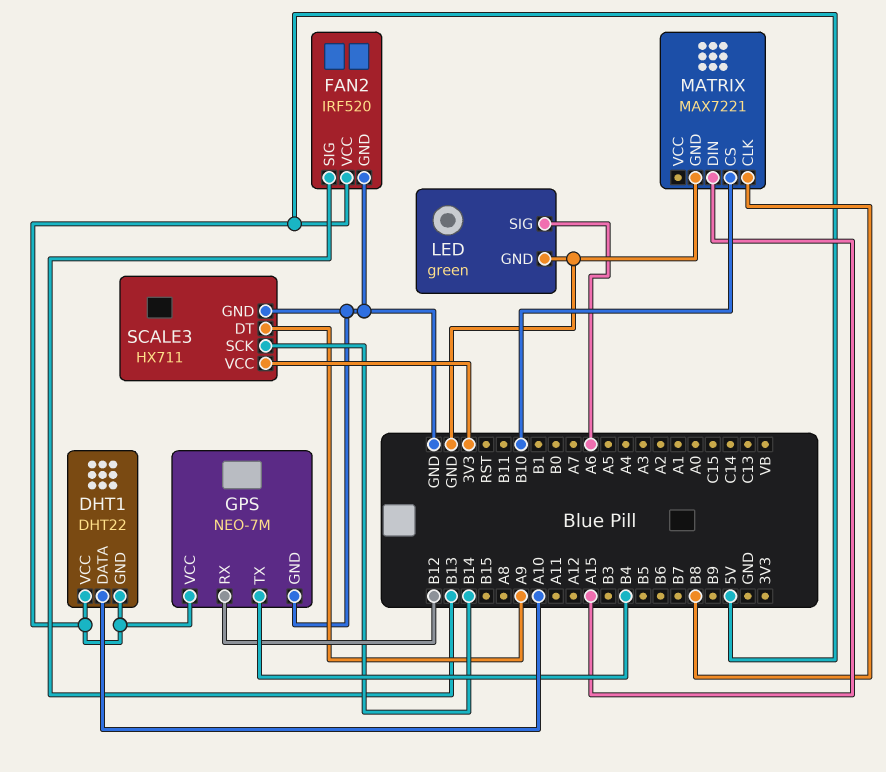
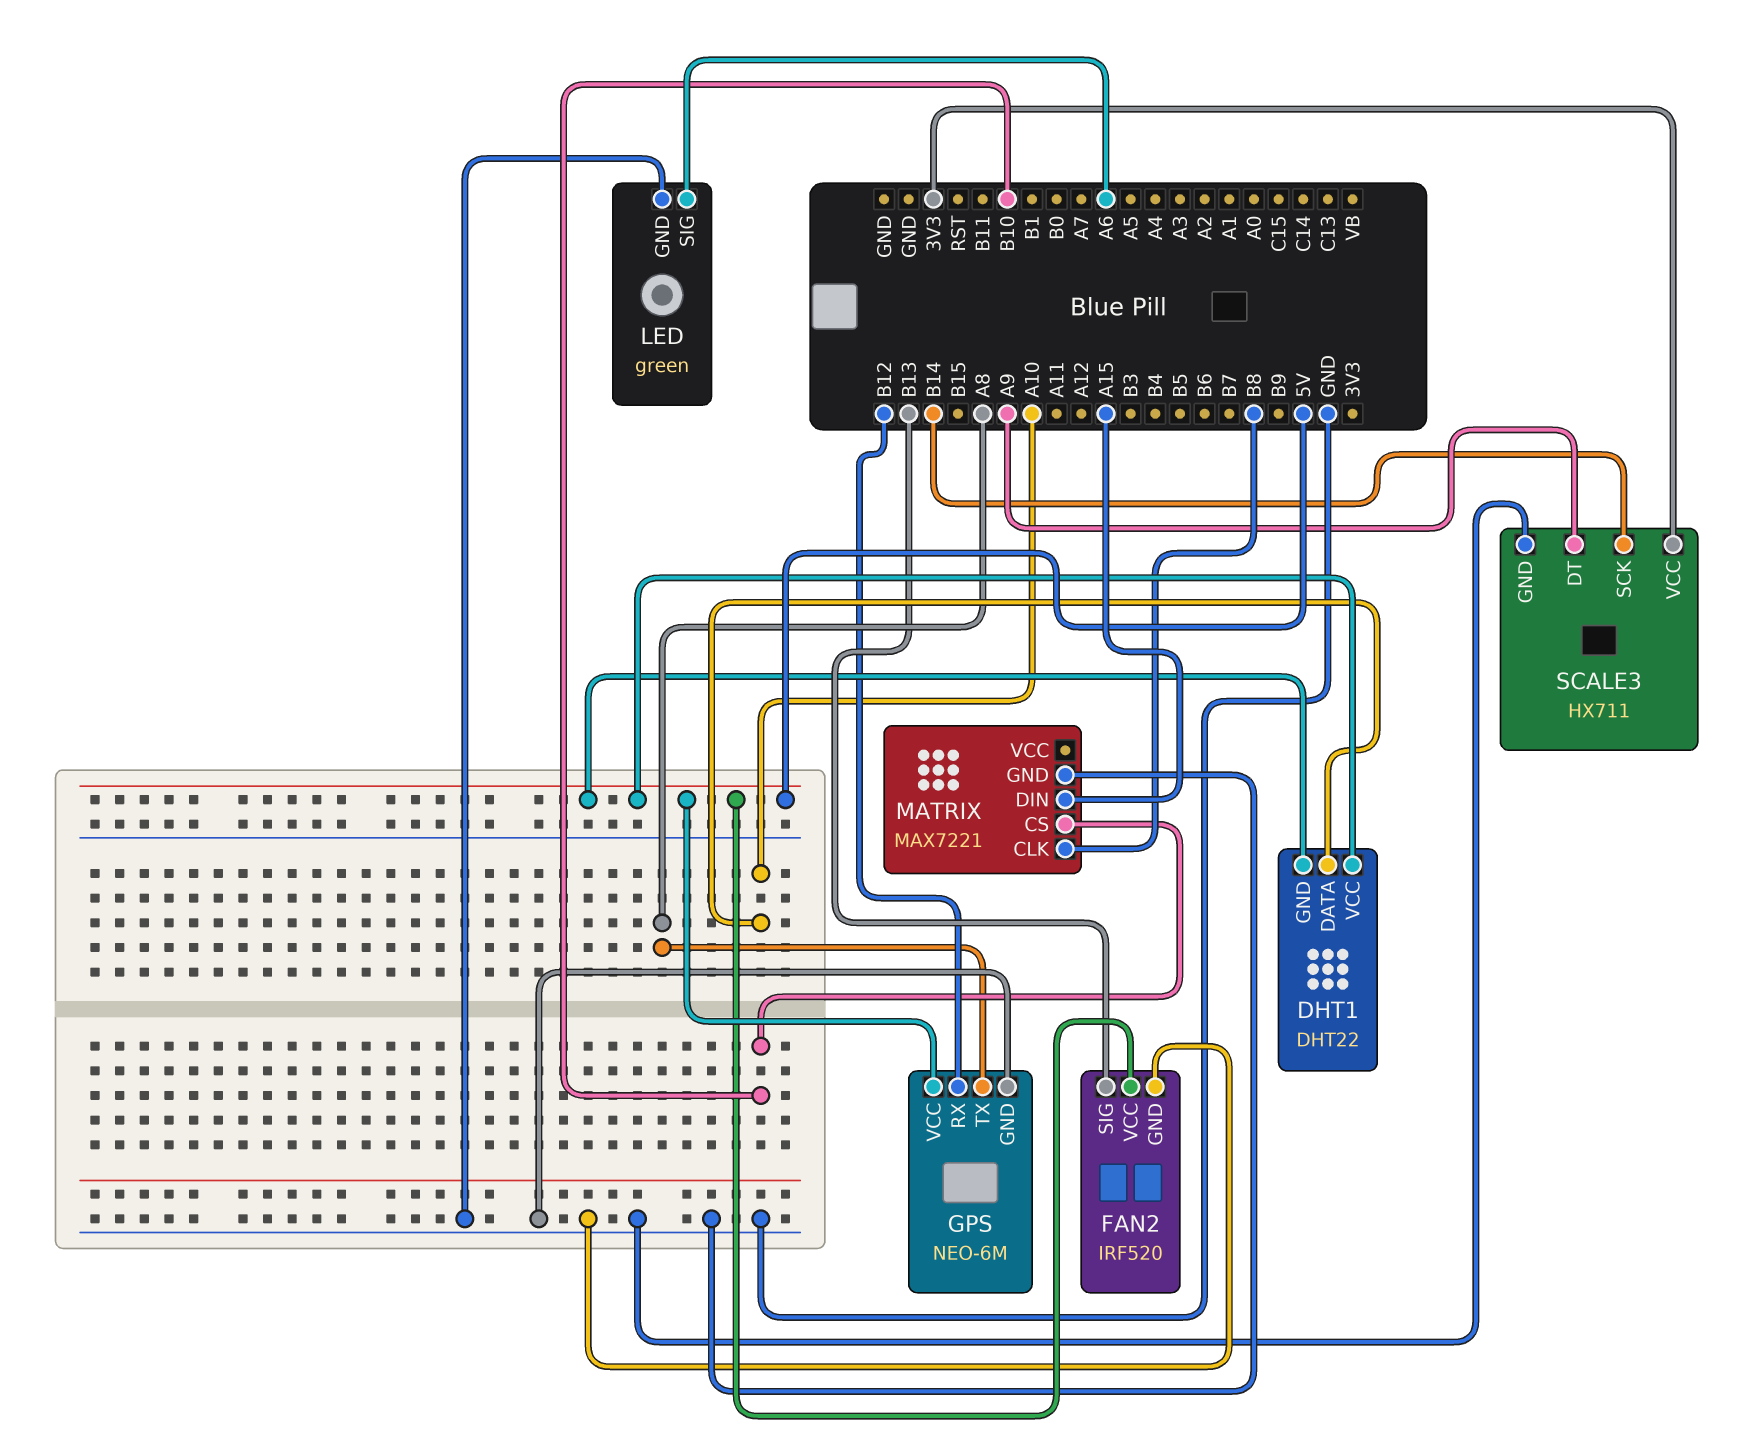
GPS: NEO-7M -> NEO-6M
GPS pin TX: B4 -> A8

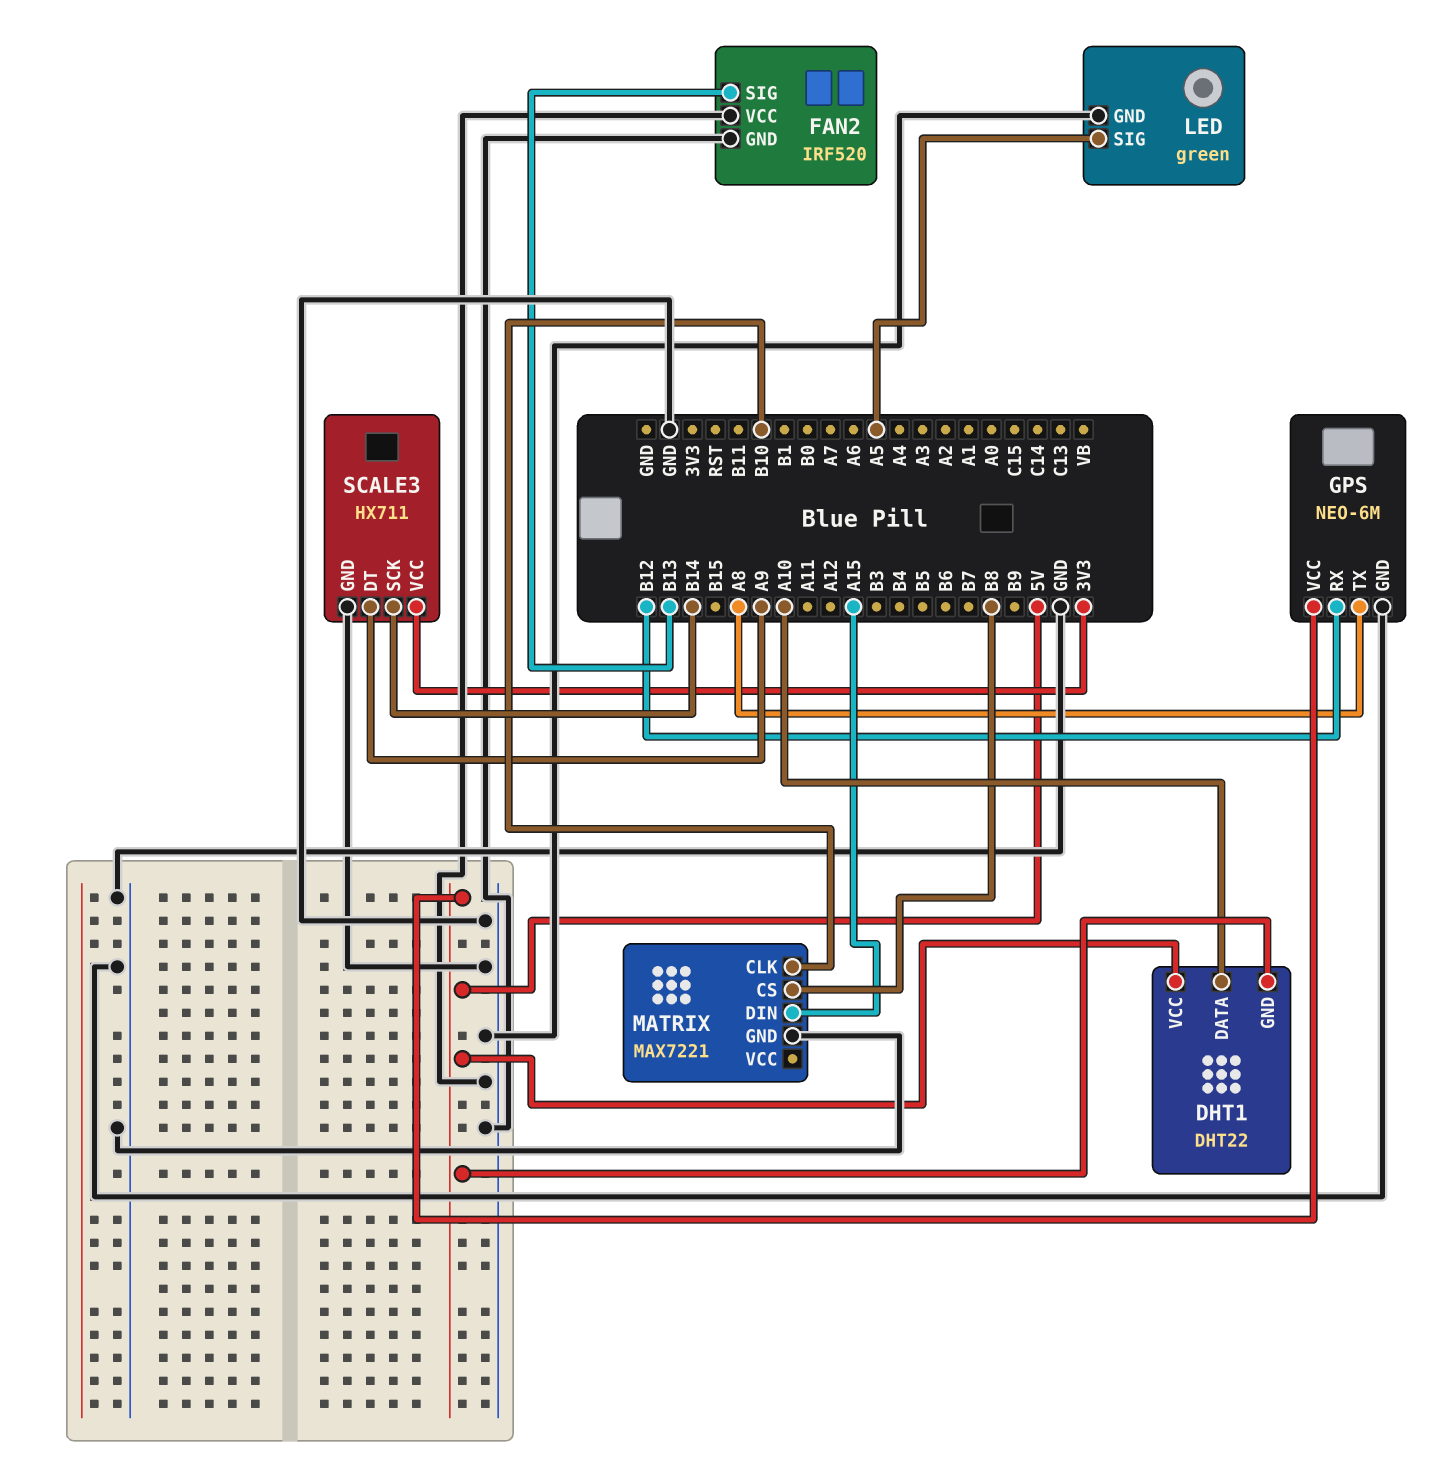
FAN2 pin VCC: 5V -> GND
LED pin SIG: A6 -> A5
MATRIX pin CLK: B8 -> B10
MATRIX pin CS: B10 -> B8

